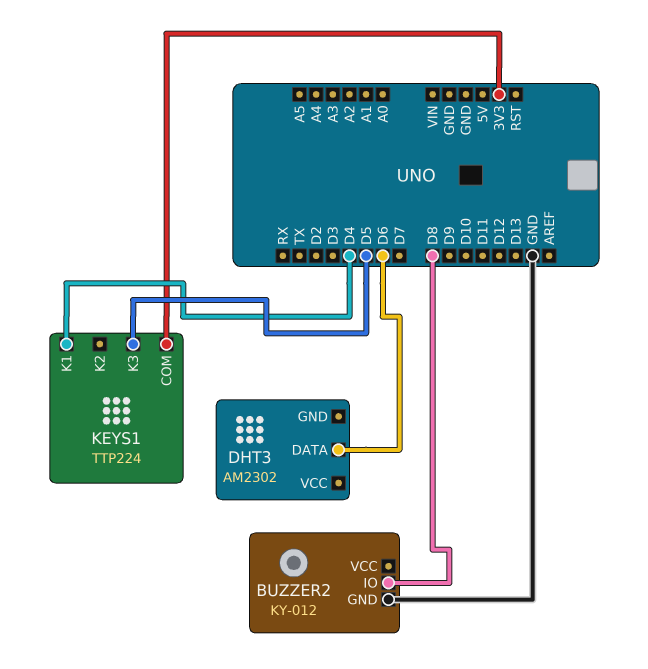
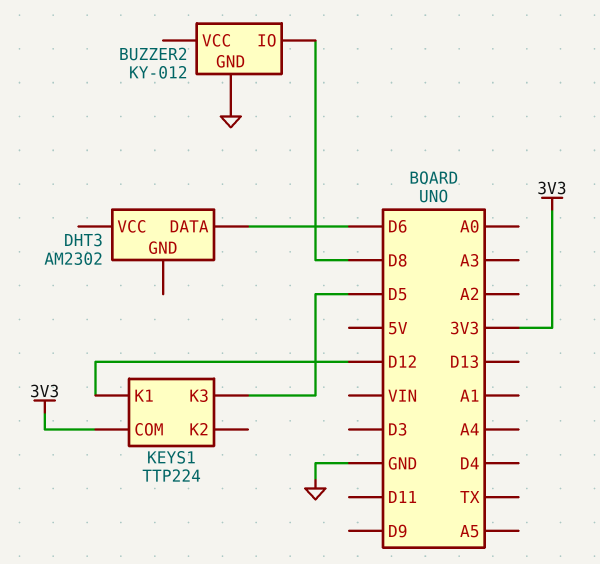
KEYS1 pin K1: D4 -> D12

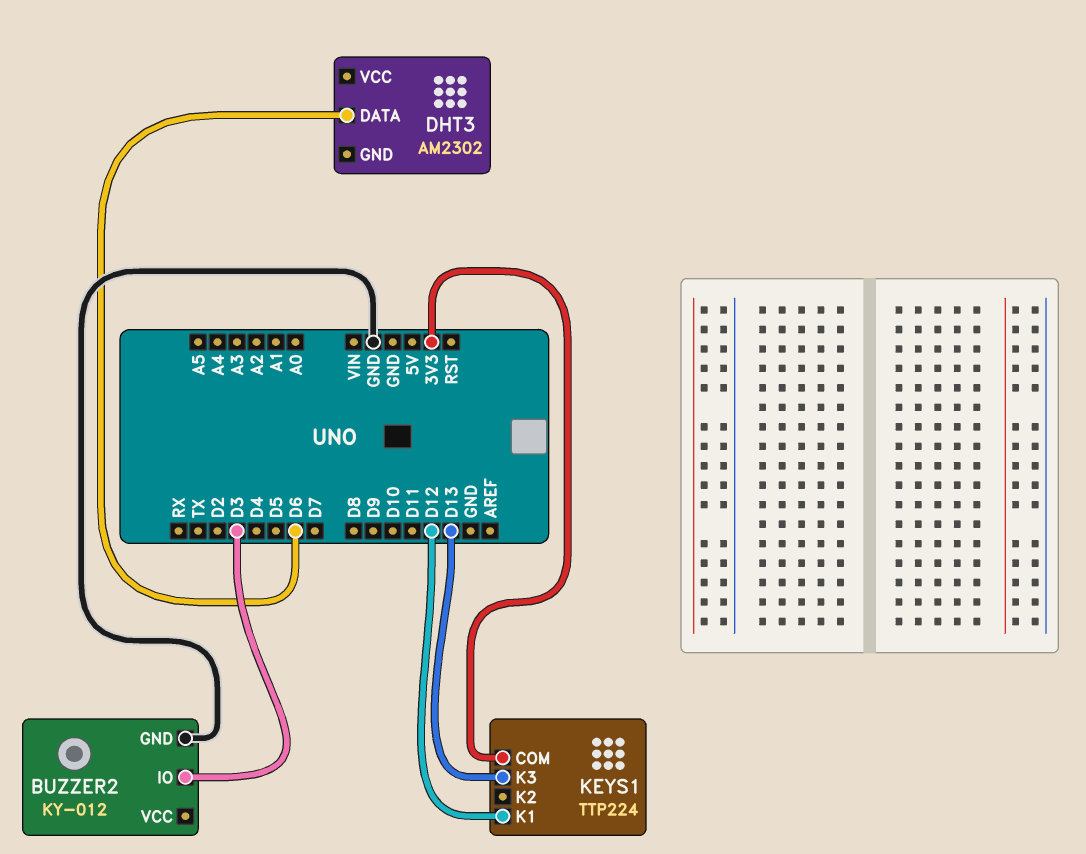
BUZZER2 pin IO: D8 -> D3
KEYS1 pin K3: D5 -> D13

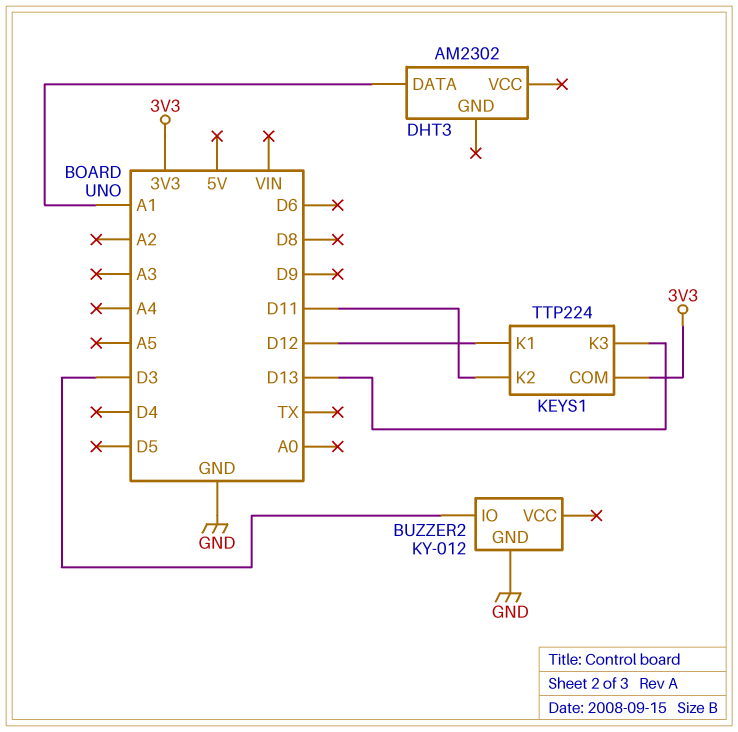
DHT3 pin DATA: D6 -> A1
KEYS1 pin K2: none -> D11

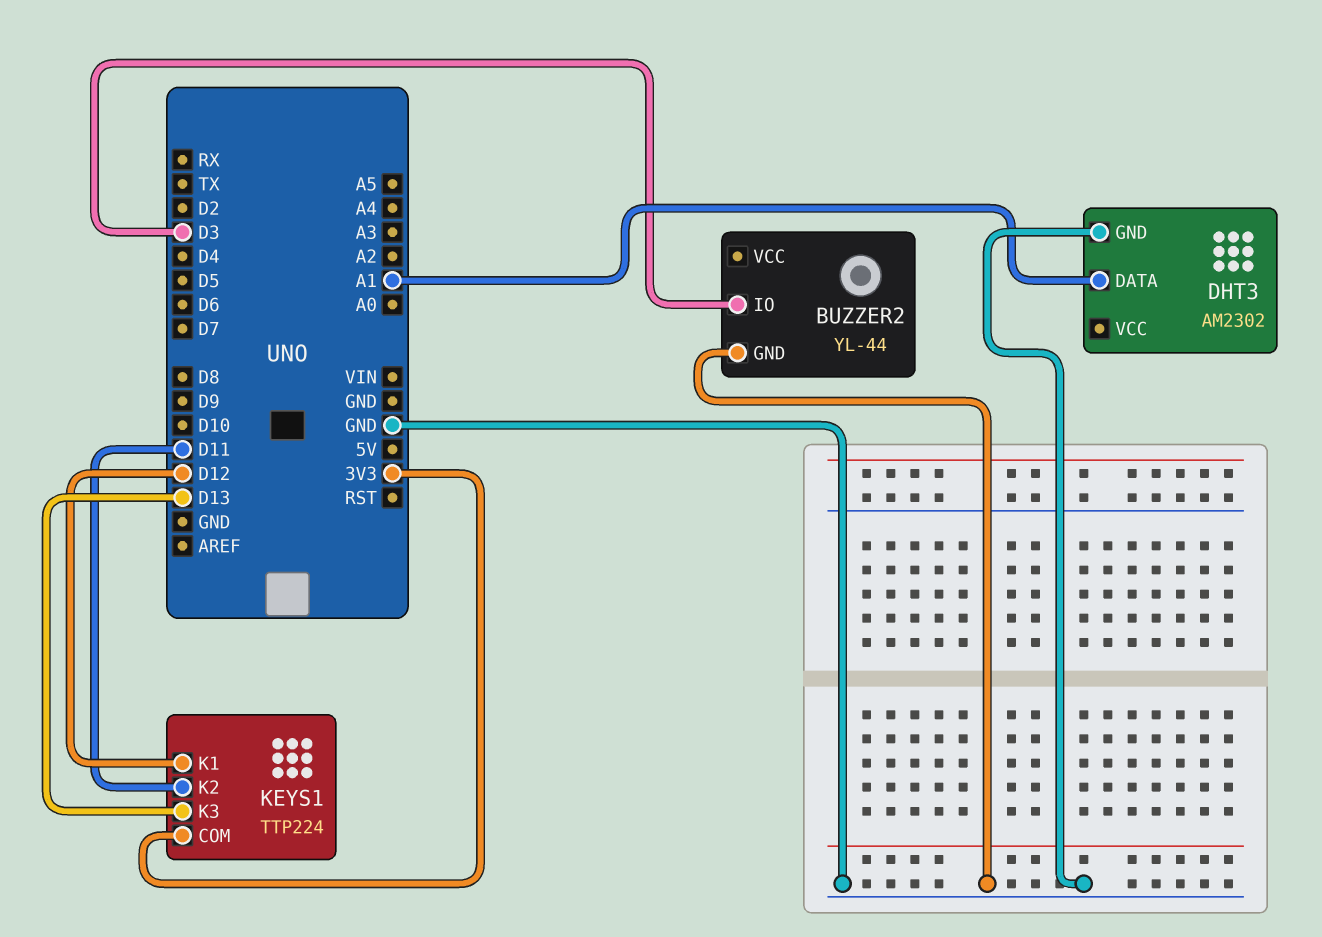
BUZZER2: KY-012 -> YL-44
DHT3 pin GND: none -> GND

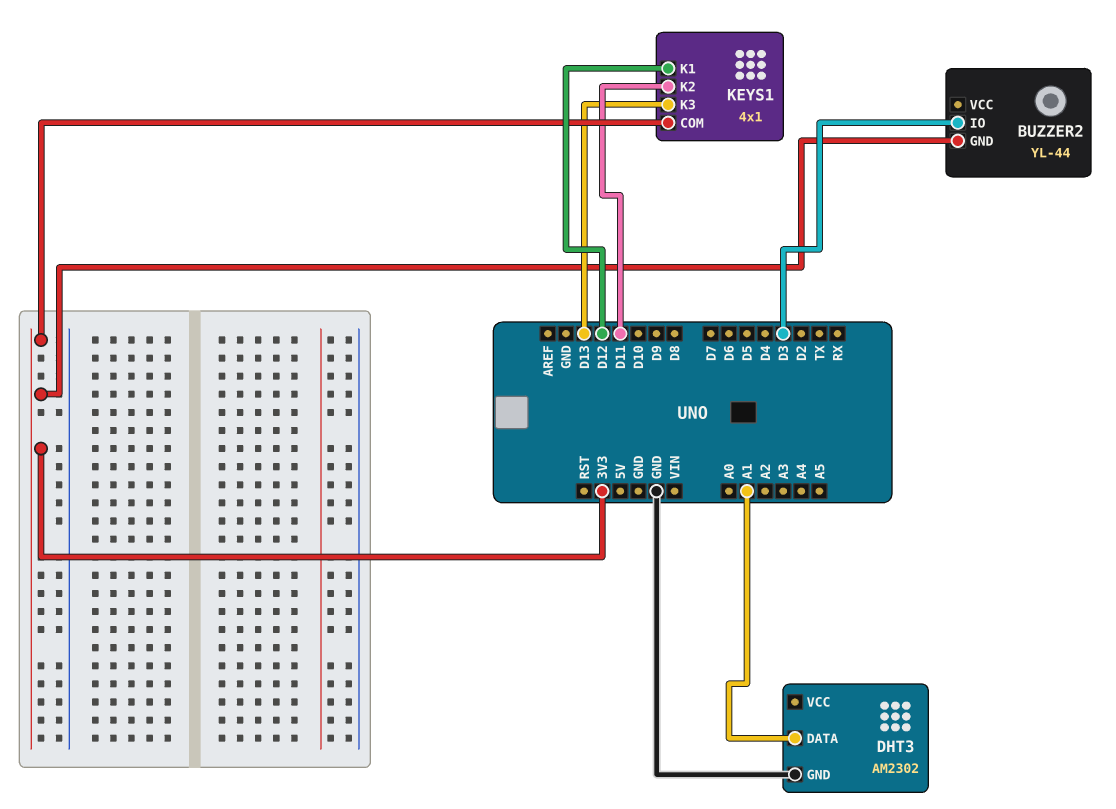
BUZZER2 pin GND: GND -> 3V3
KEYS1: TTP224 -> 4x1

